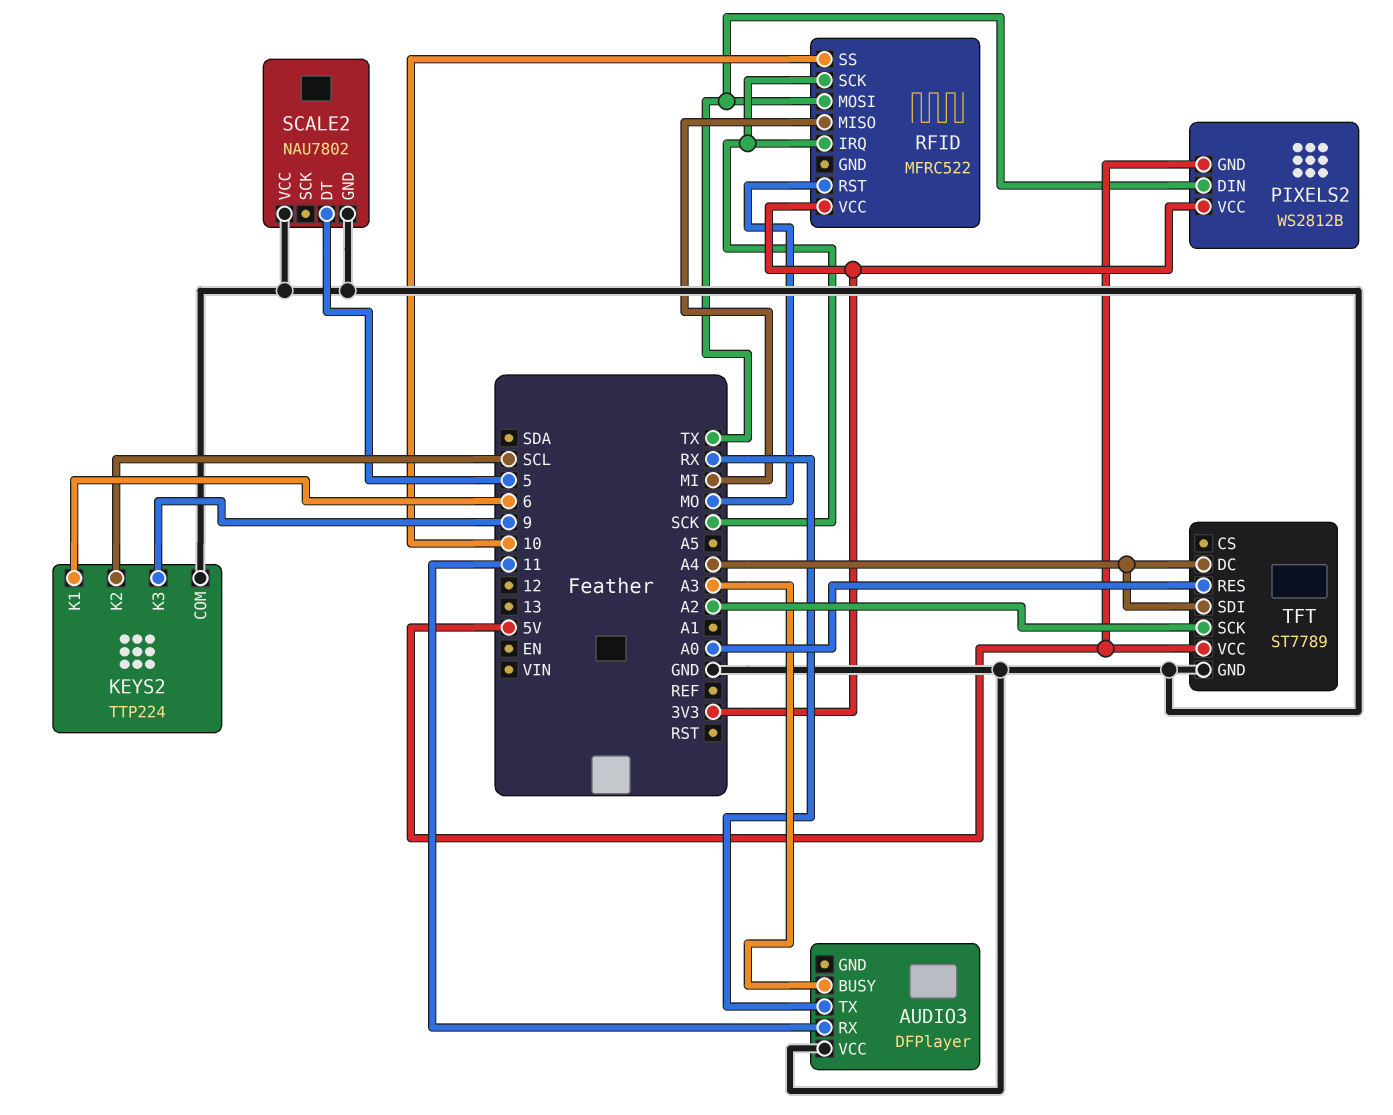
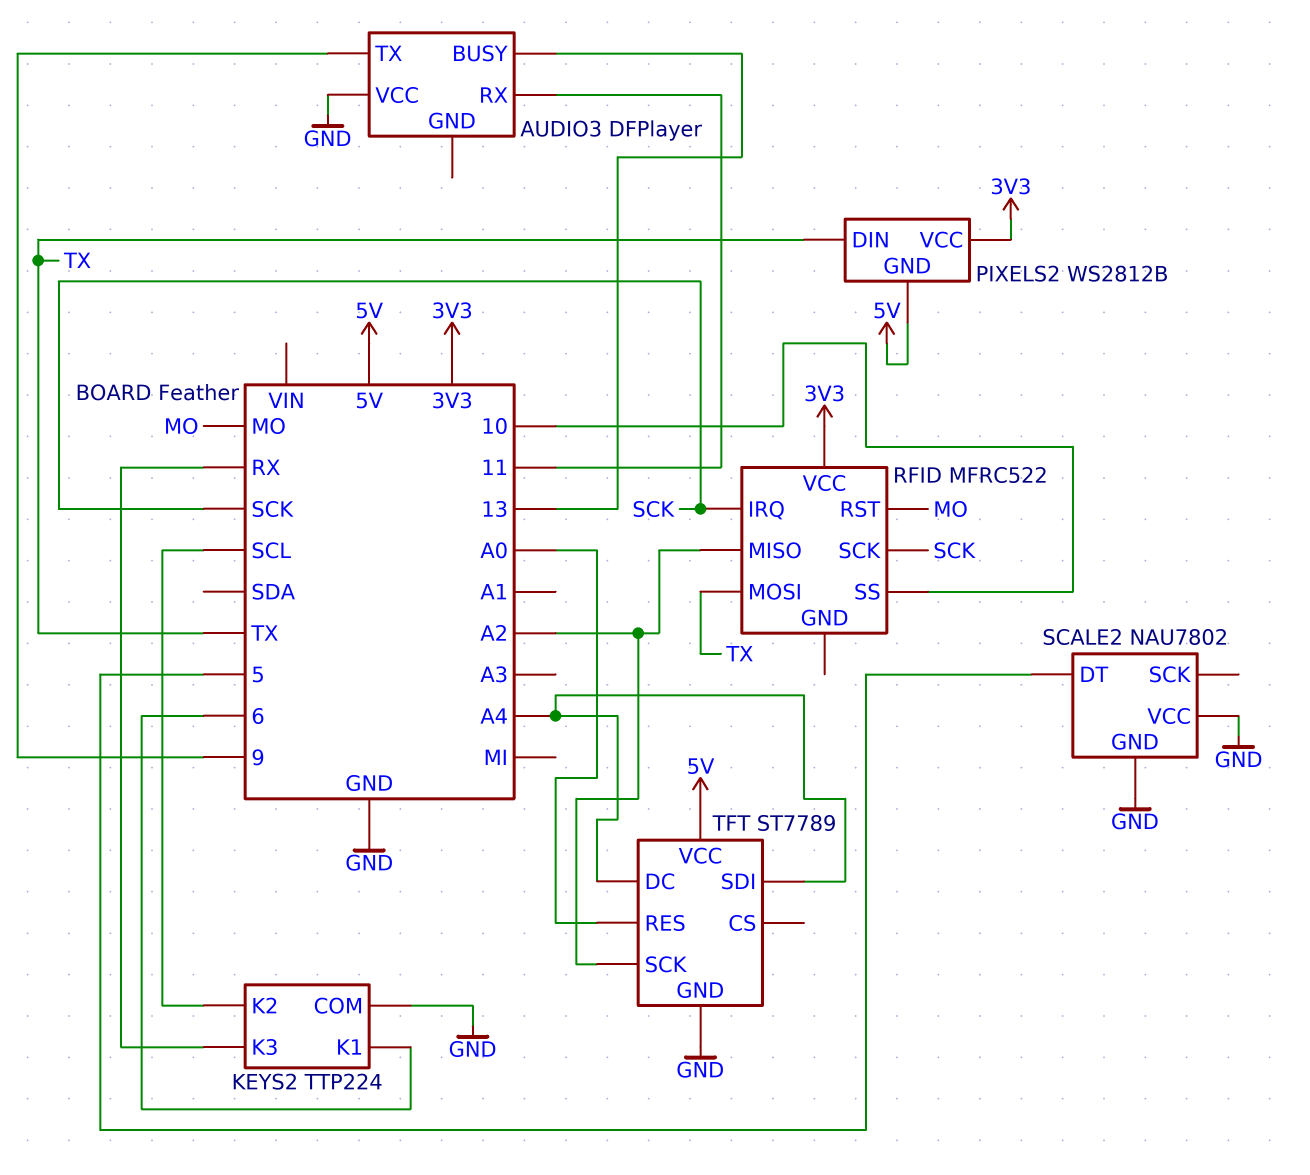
AUDIO3 pin BUSY: A3 -> 13
AUDIO3 pin TX: RX -> 9
KEYS2 pin K3: 9 -> RX
RFID pin MISO: MI -> A2

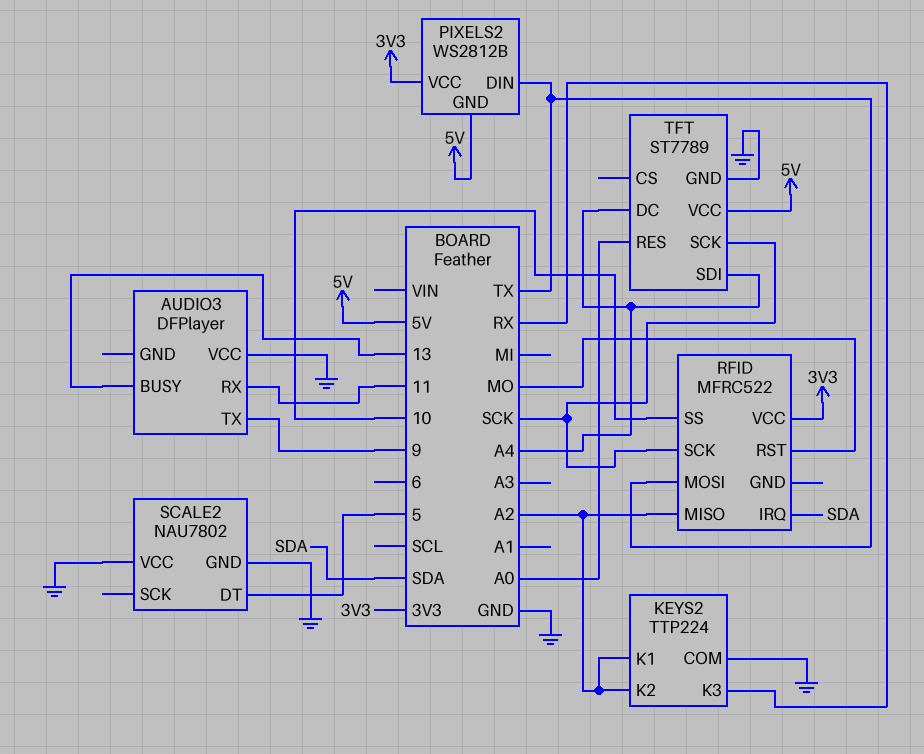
KEYS2 pin K1: 6 -> A2
KEYS2 pin K2: SCL -> A2
RFID pin IRQ: SCK -> SDA
TFT pin SCK: A2 -> SCK

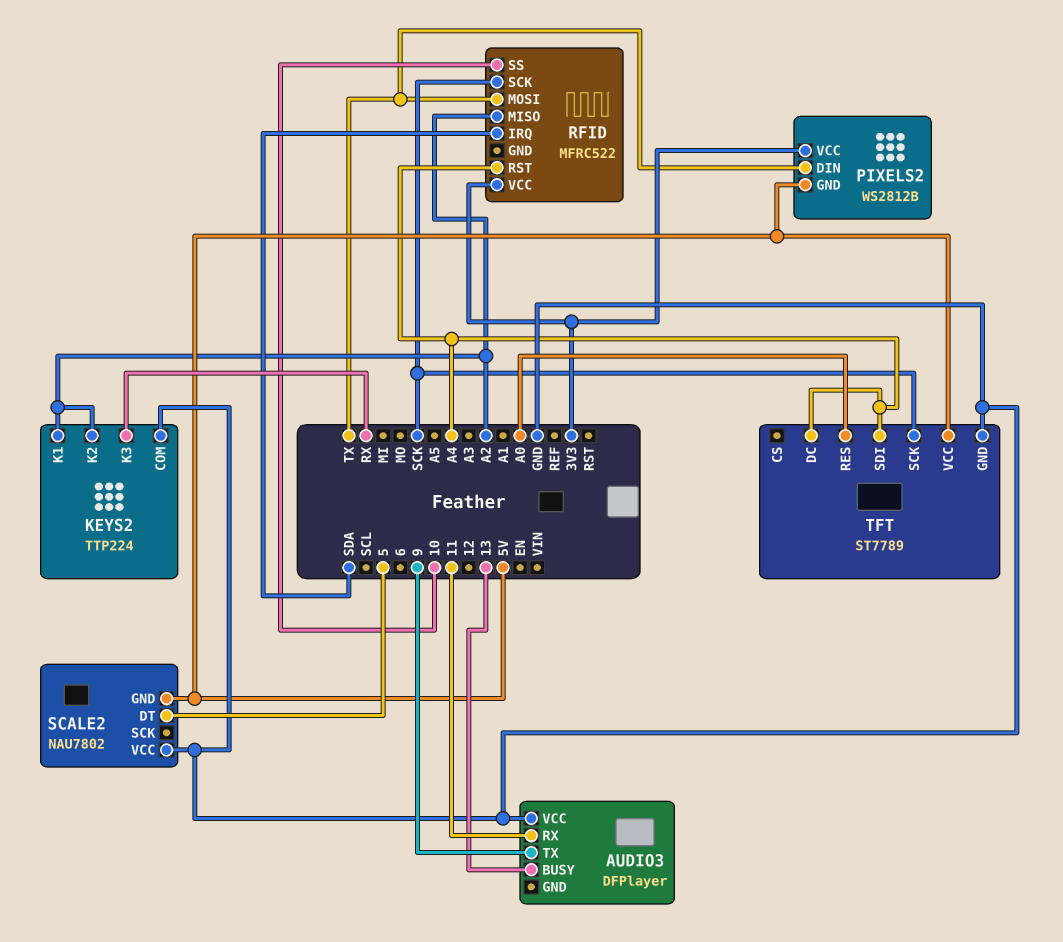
RFID pin RST: MO -> A4
SCALE2 pin GND: GND -> 5V

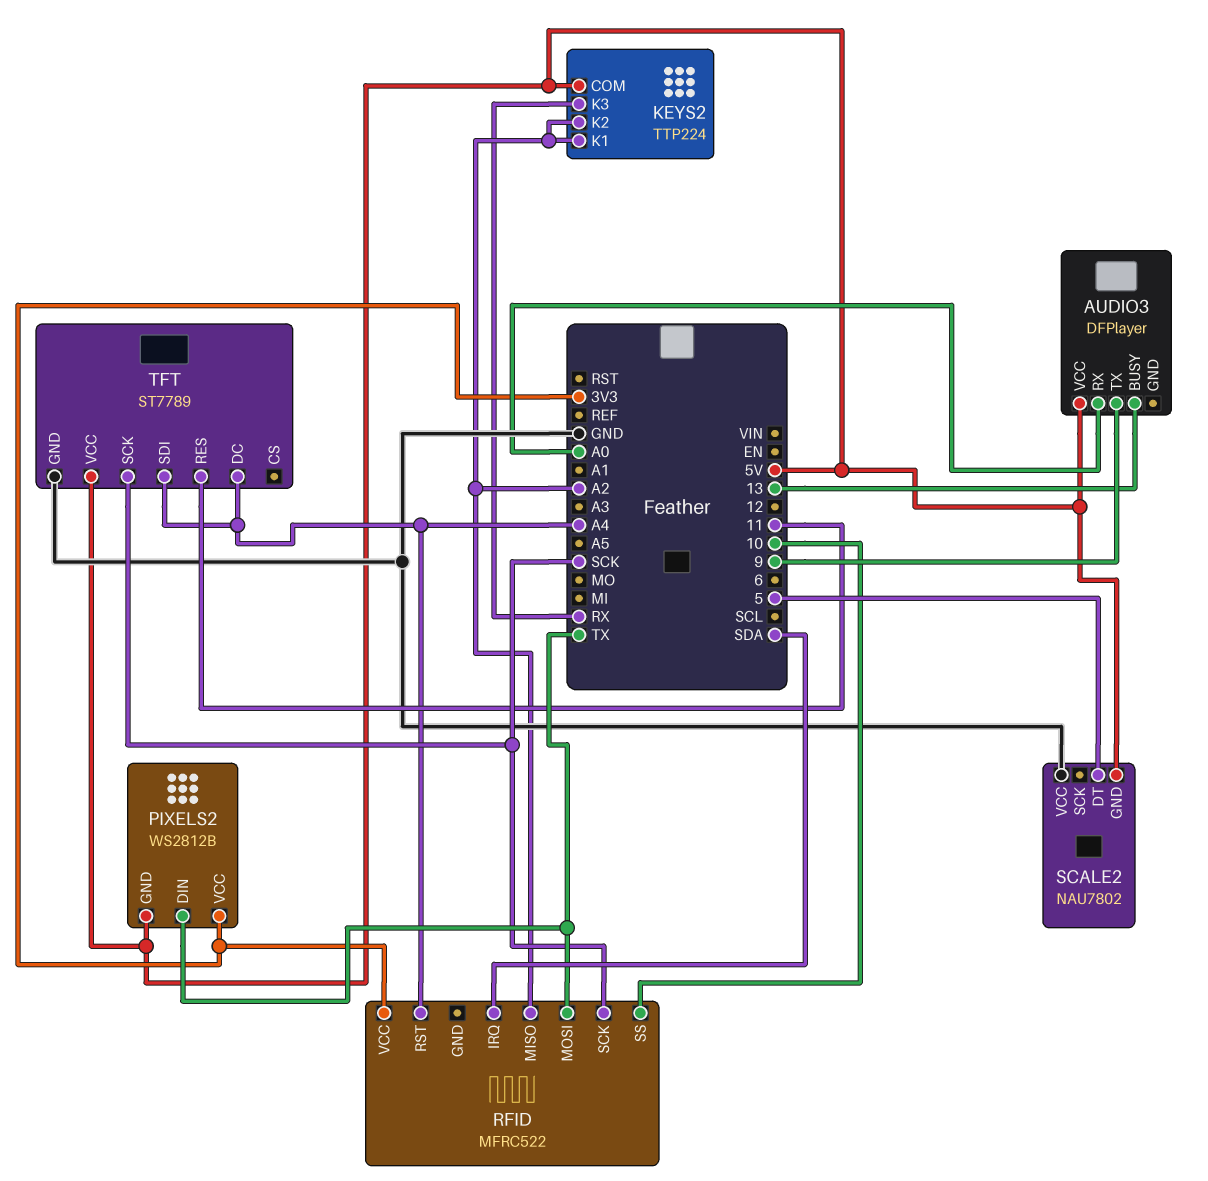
AUDIO3 pin RX: 11 -> A0
AUDIO3 pin VCC: GND -> 5V
KEYS2 pin COM: GND -> 5V
TFT pin RES: A0 -> 11

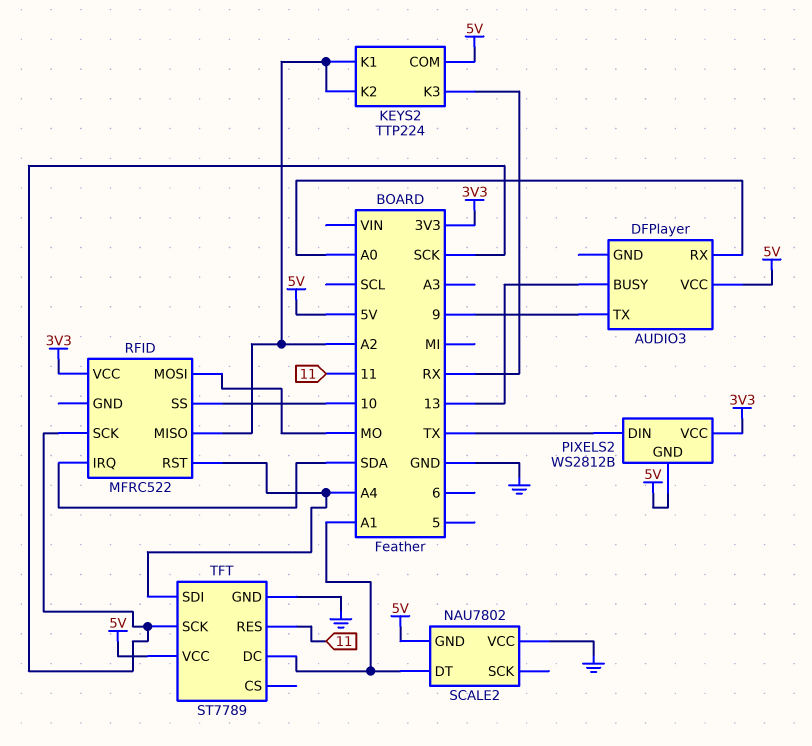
RFID pin MOSI: TX -> MO
SCALE2 pin DT: 5 -> A1
TFT pin DC: A4 -> A1

